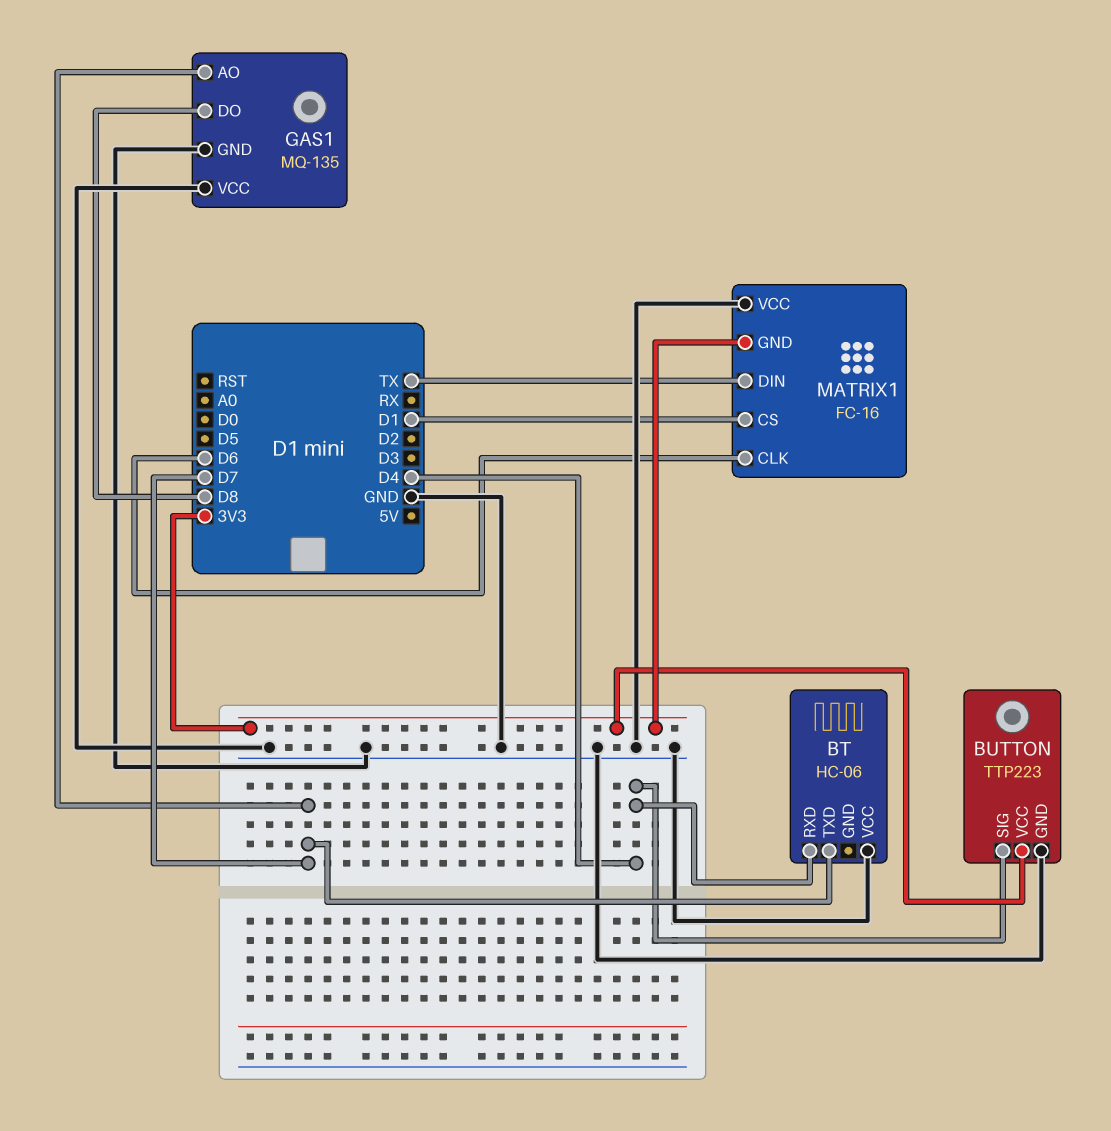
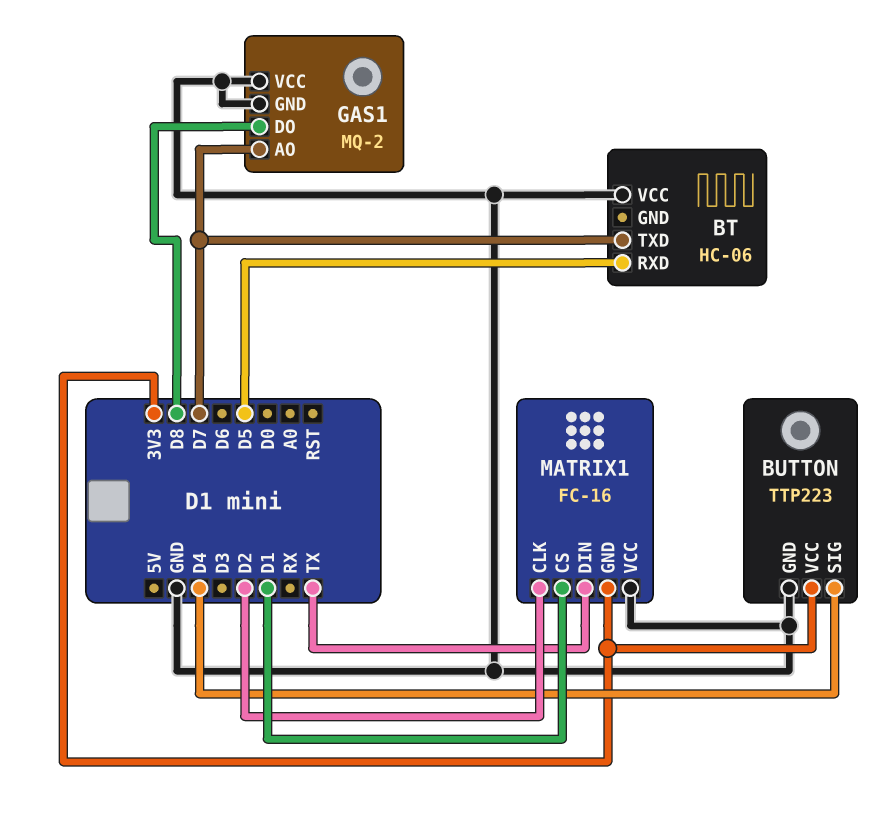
BT pin RXD: D4 -> D5
GAS1: MQ-135 -> MQ-2
MATRIX1 pin CLK: D6 -> D2

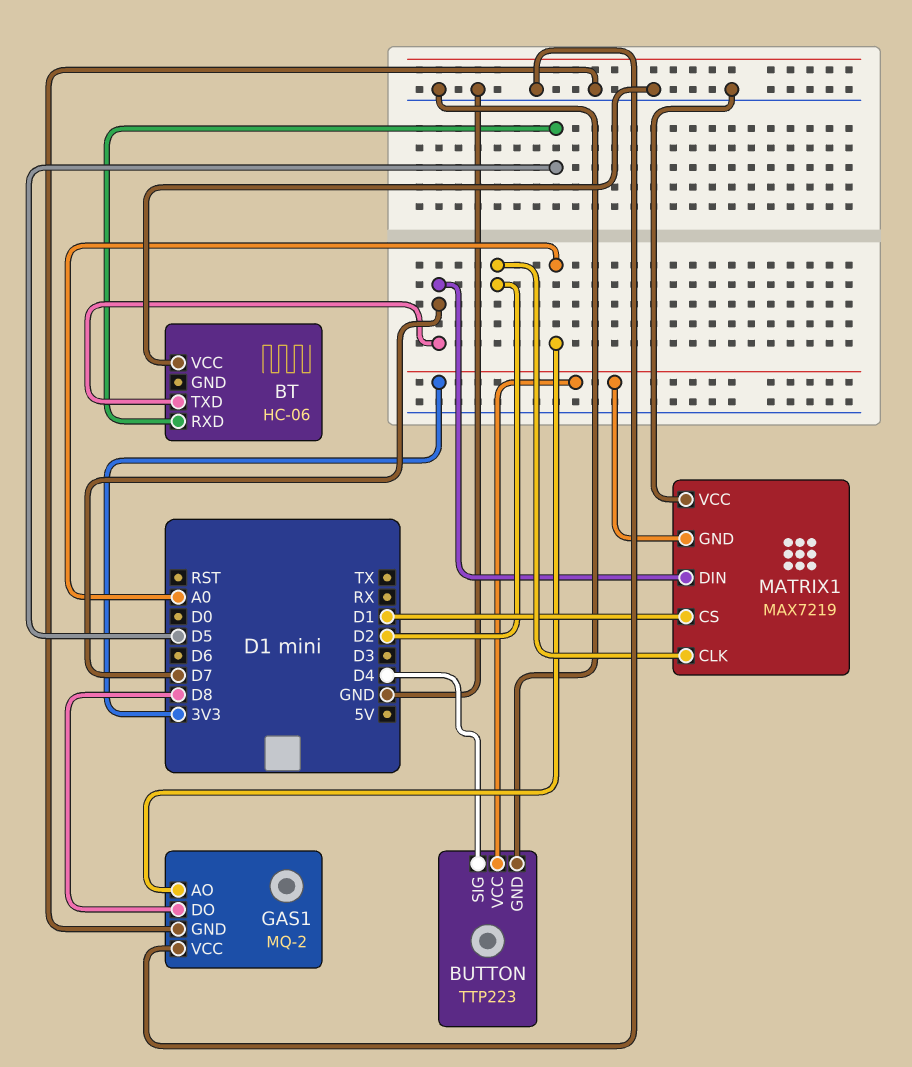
GAS1 pin AO: D7 -> A0
MATRIX1: FC-16 -> MAX7219
MATRIX1 pin DIN: TX -> D7

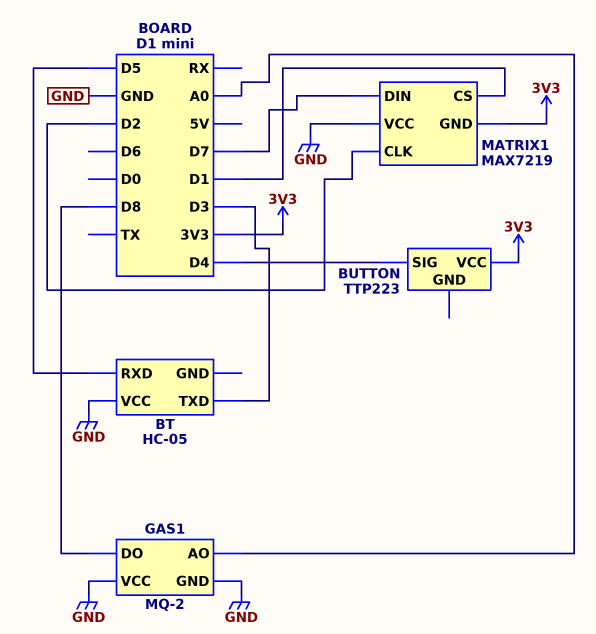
BT: HC-06 -> HC-05
BT pin TXD: D7 -> D3
BUTTON pin GND: GND -> none

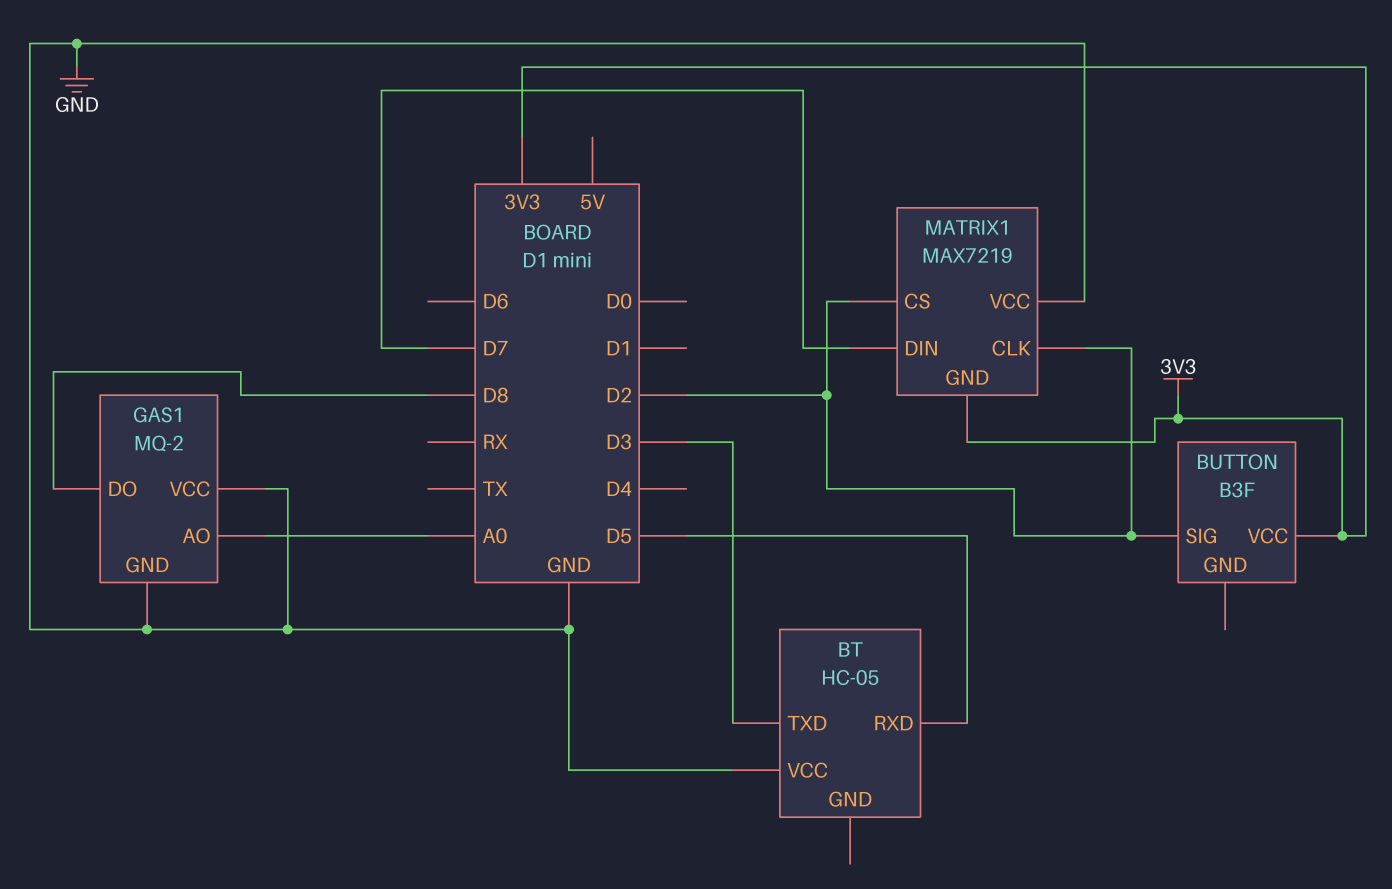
BUTTON: TTP223 -> B3F
BUTTON pin SIG: D4 -> D2
MATRIX1 pin CS: D1 -> D2

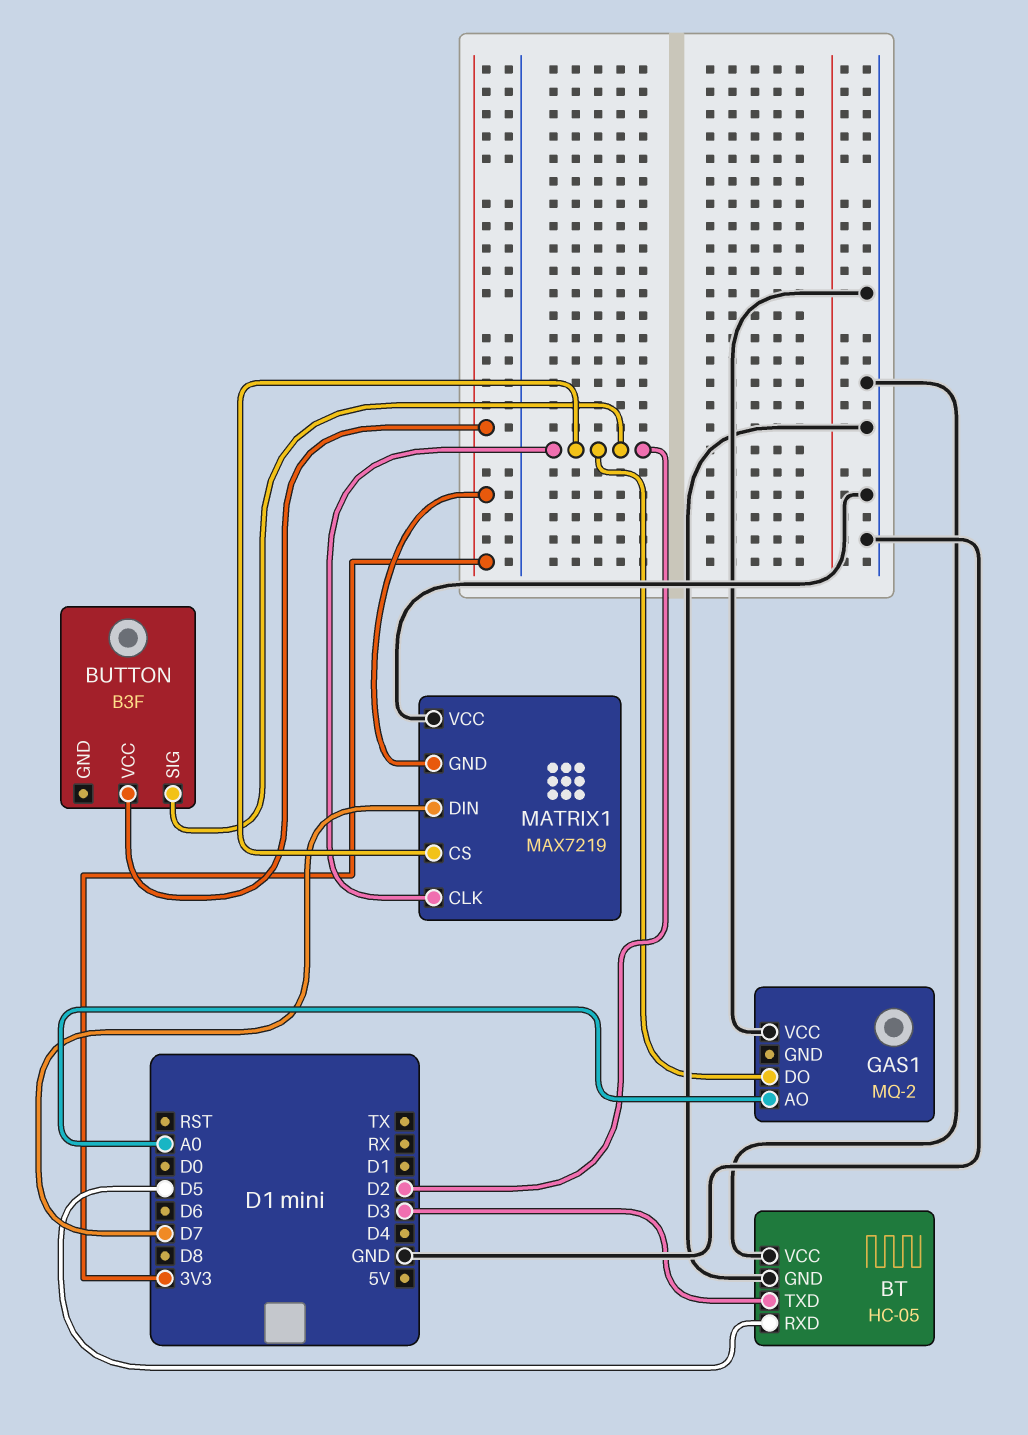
BT pin GND: none -> GND
GAS1 pin DO: D8 -> D2
GAS1 pin GND: GND -> none

